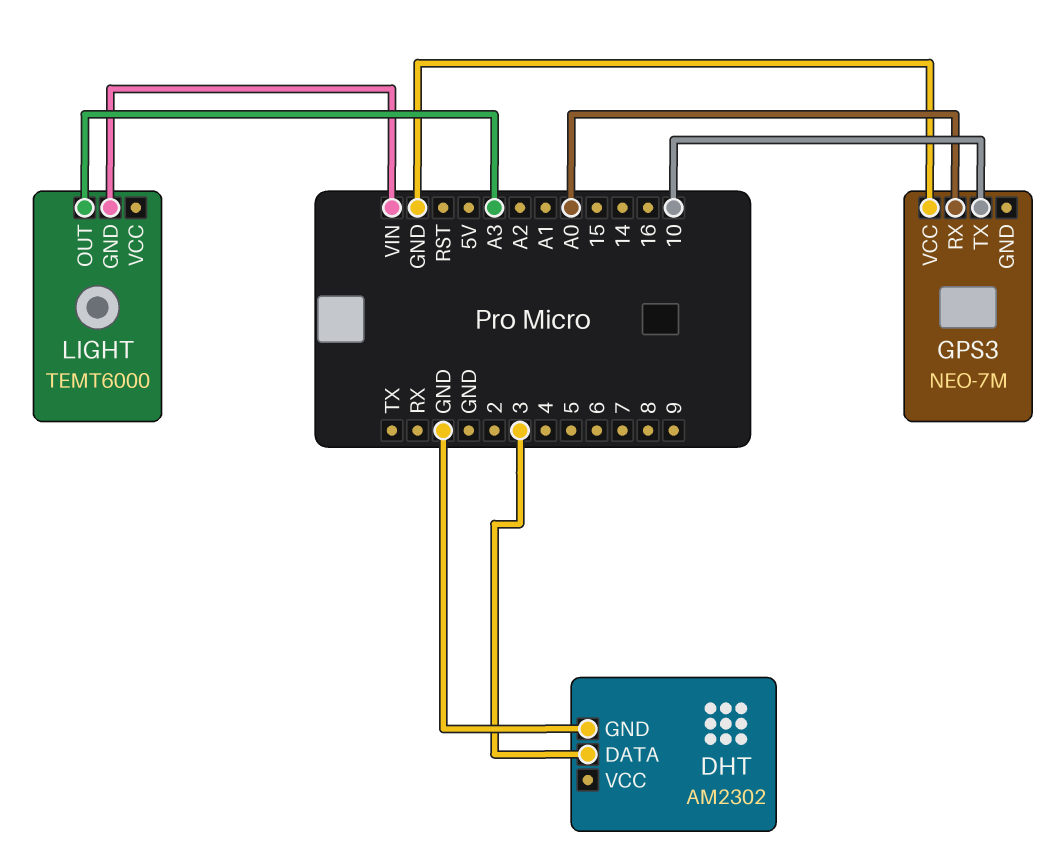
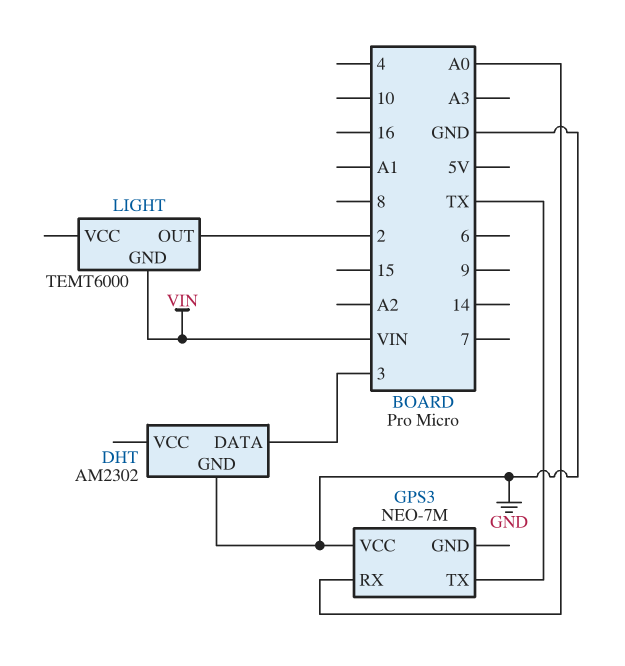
GPS3 pin TX: 10 -> TX
LIGHT pin OUT: A3 -> 2

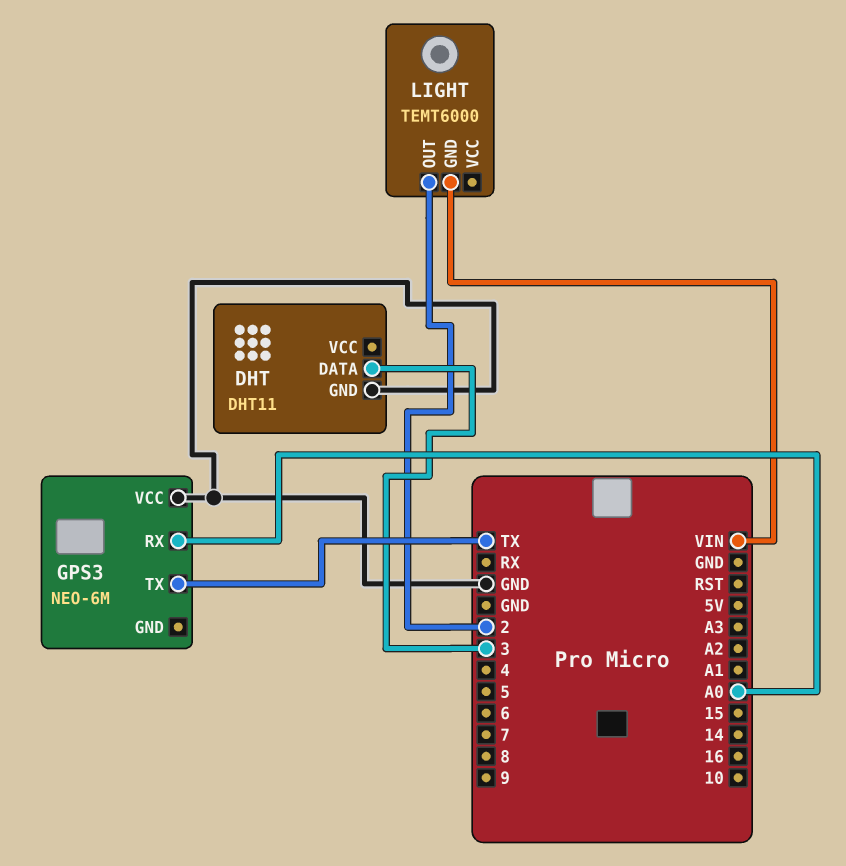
DHT: AM2302 -> DHT11
GPS3: NEO-7M -> NEO-6M

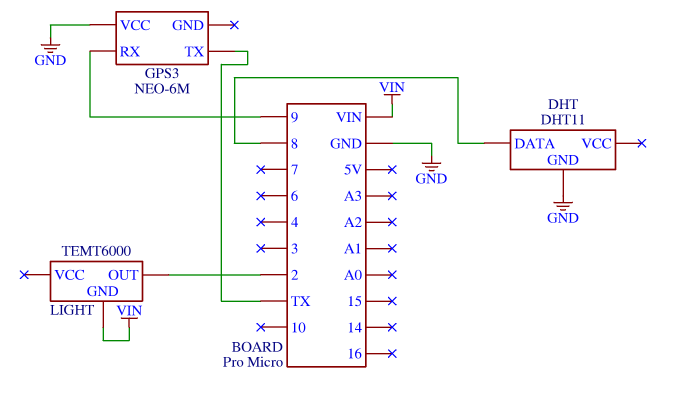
DHT pin DATA: 3 -> 8
GPS3 pin RX: A0 -> 9

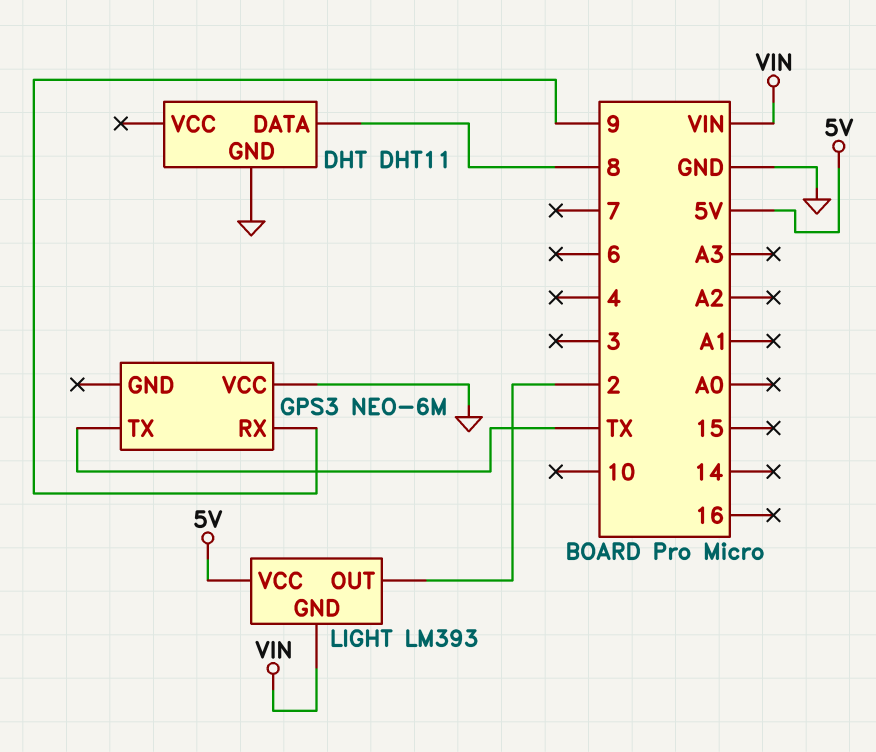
LIGHT: TEMT6000 -> LM393
LIGHT pin VCC: none -> 5V

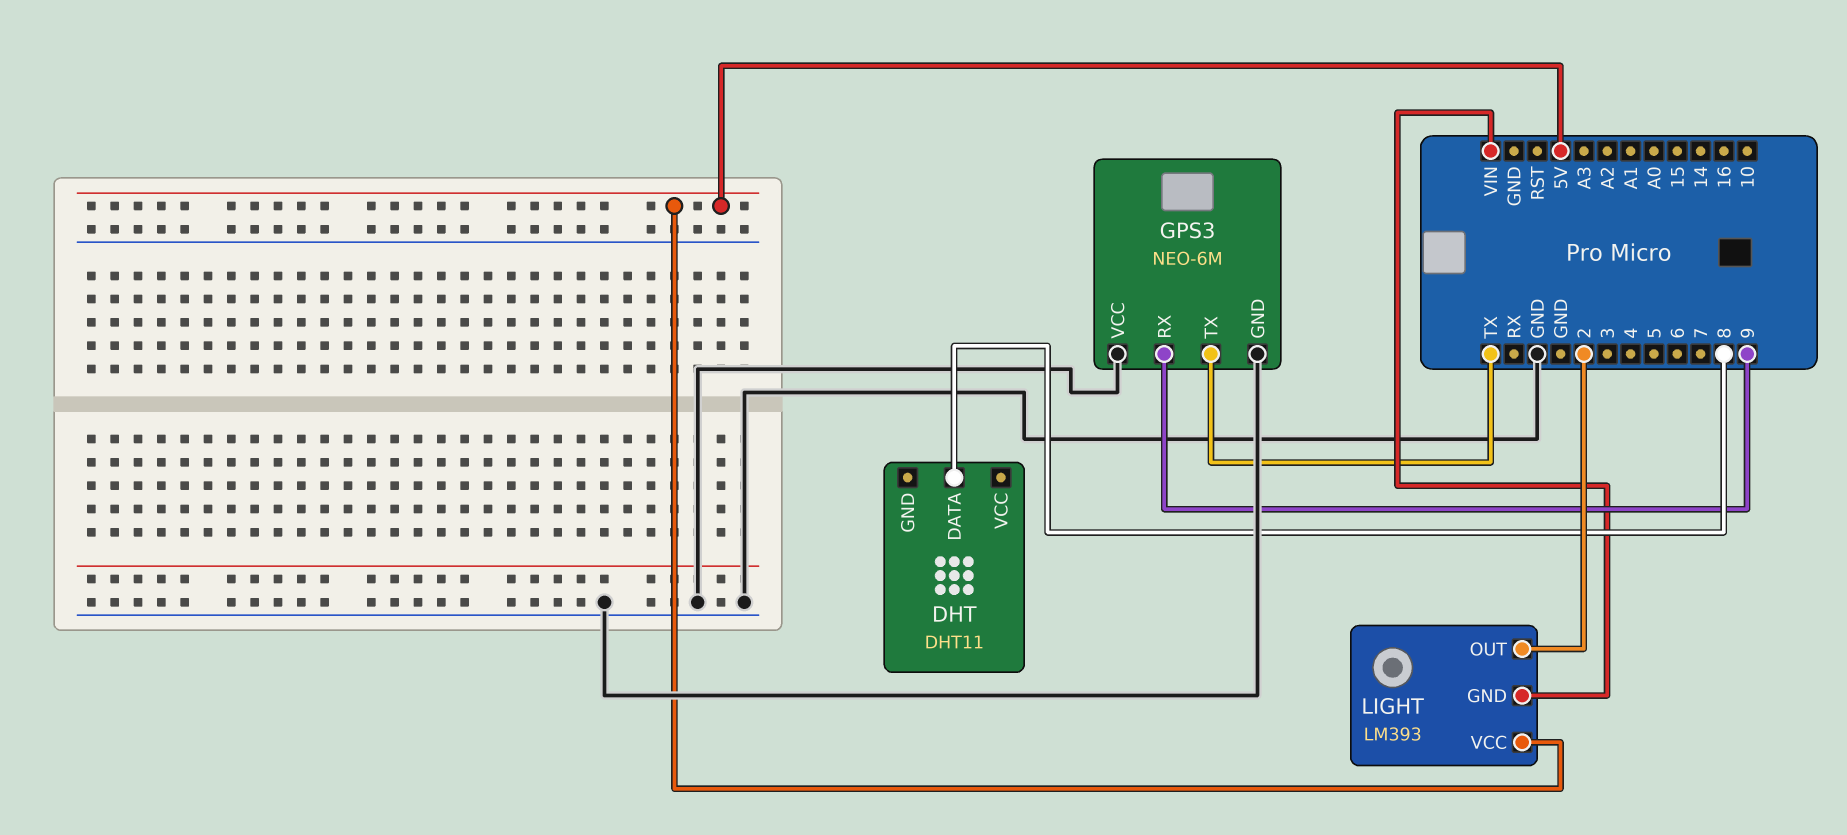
DHT pin GND: GND -> none
GPS3 pin GND: none -> GND

